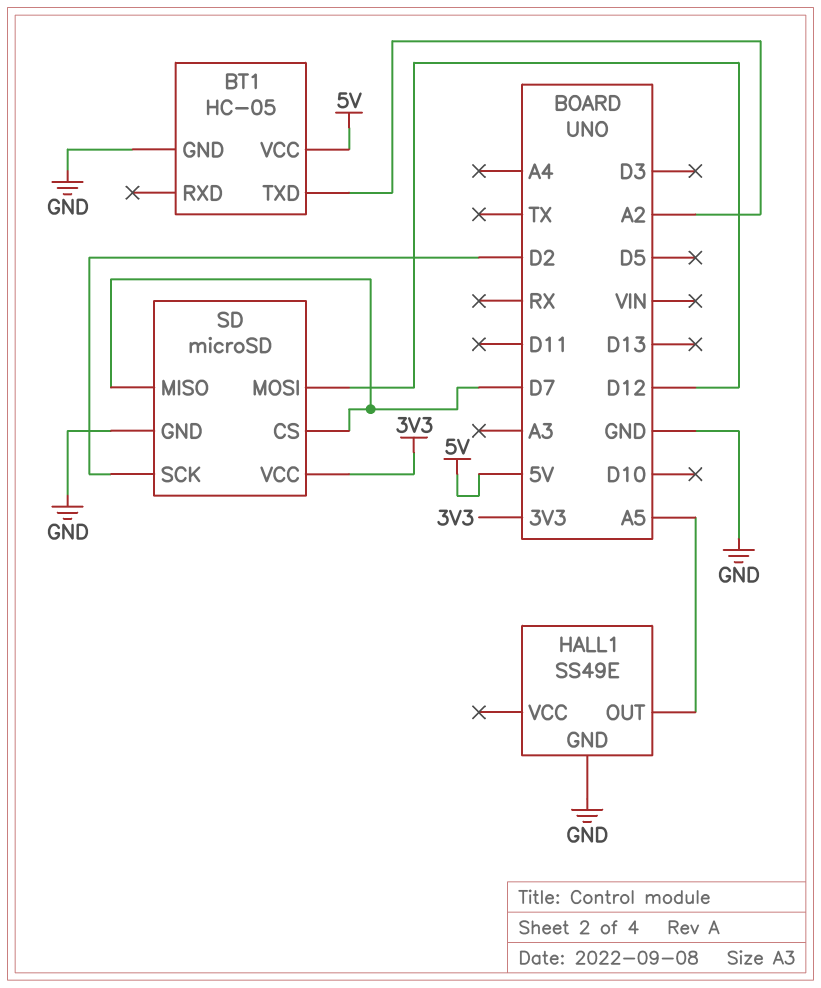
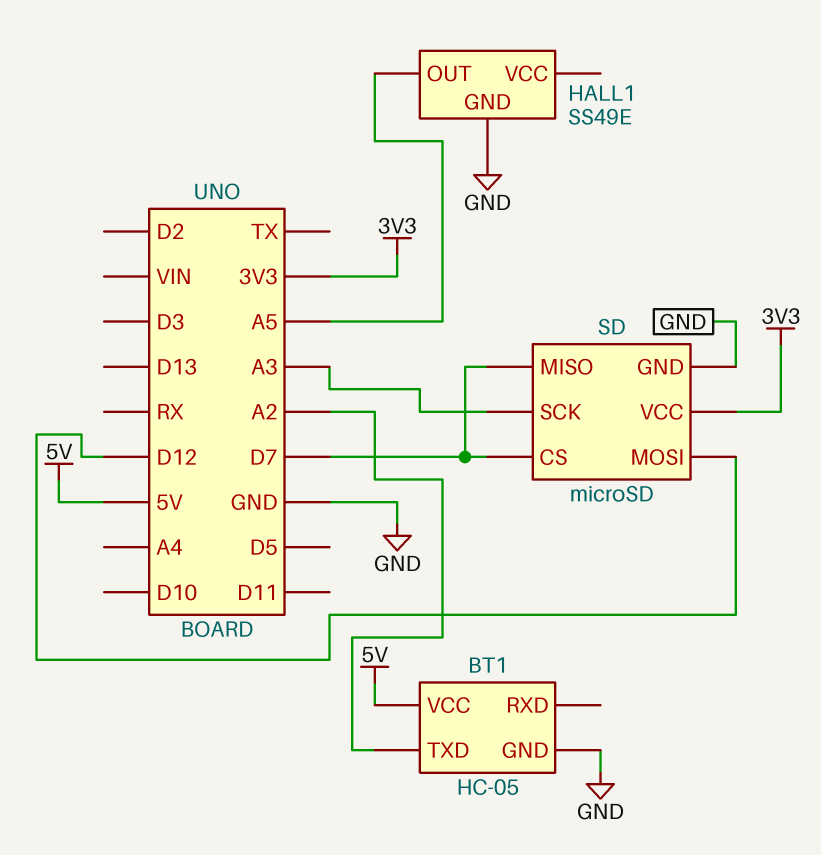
SD pin SCK: D2 -> A3

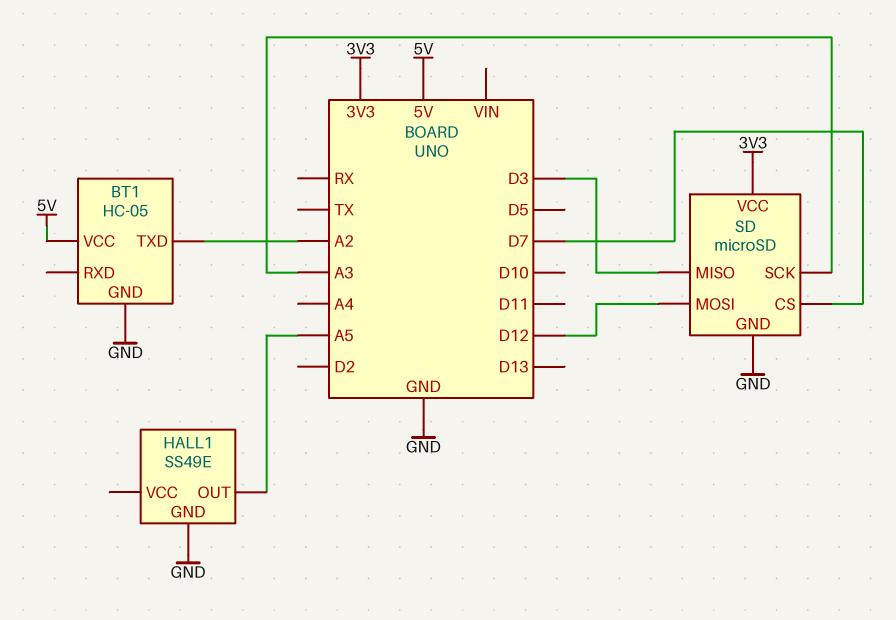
SD pin MISO: D7 -> D3

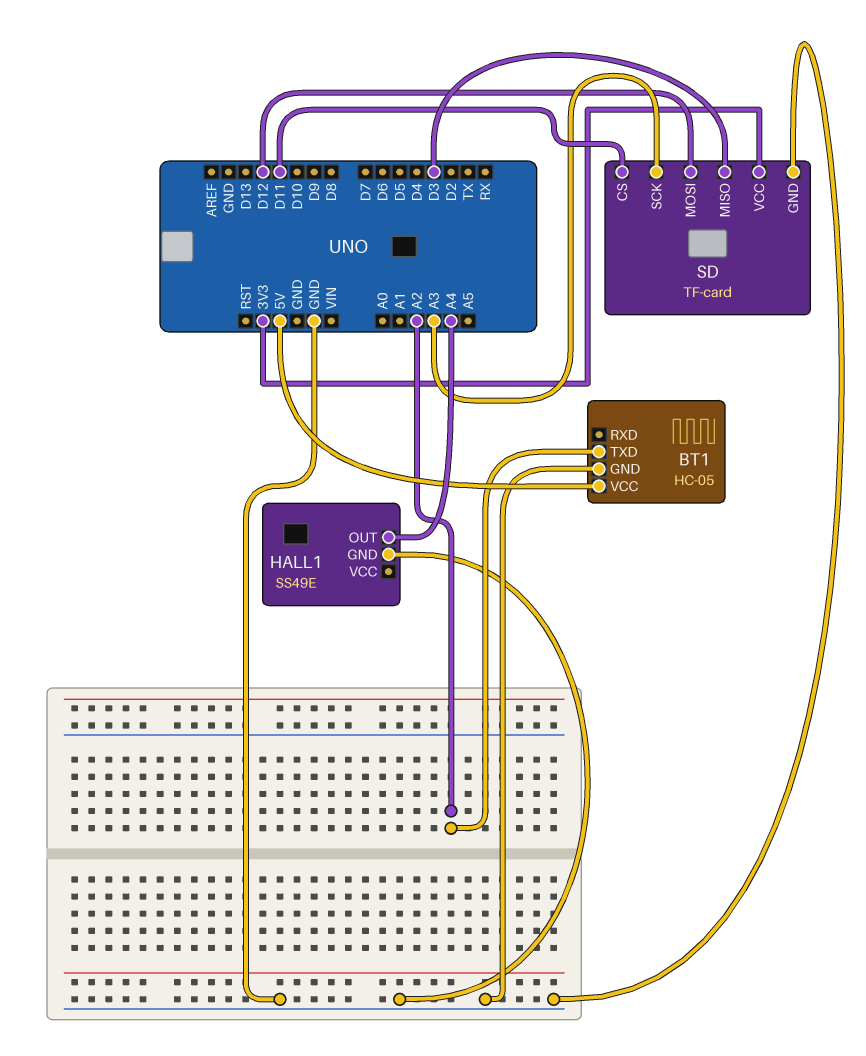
HALL1 pin OUT: A5 -> A4
SD: microSD -> TF-card
SD pin CS: D7 -> D11

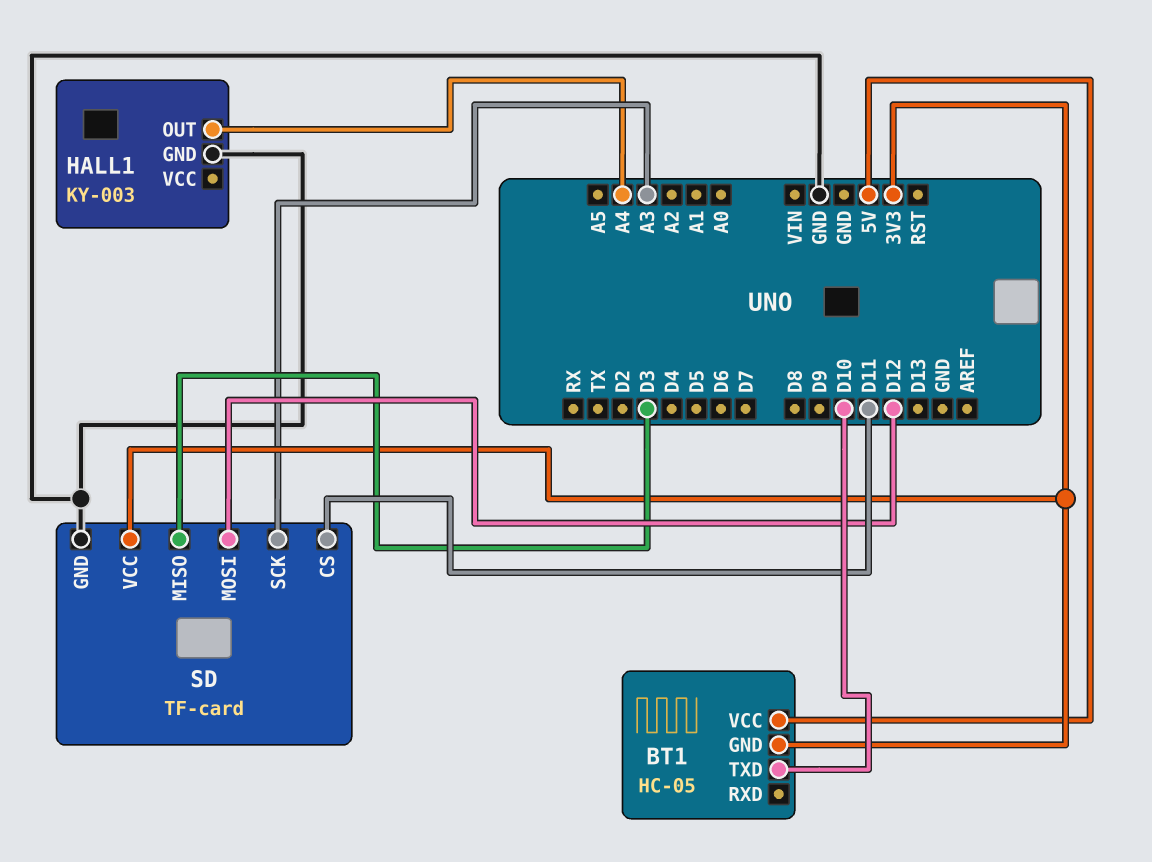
BT1 pin GND: GND -> 3V3
BT1 pin TXD: A2 -> D10
HALL1: SS49E -> KY-003

